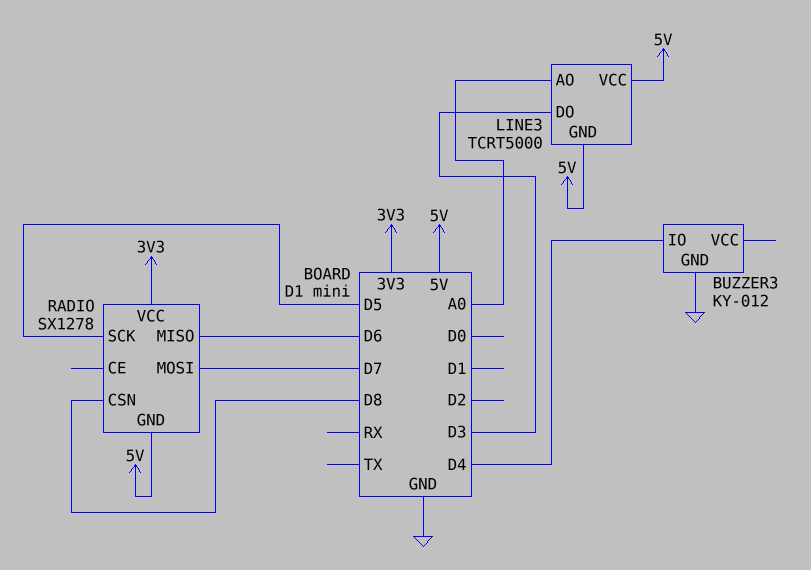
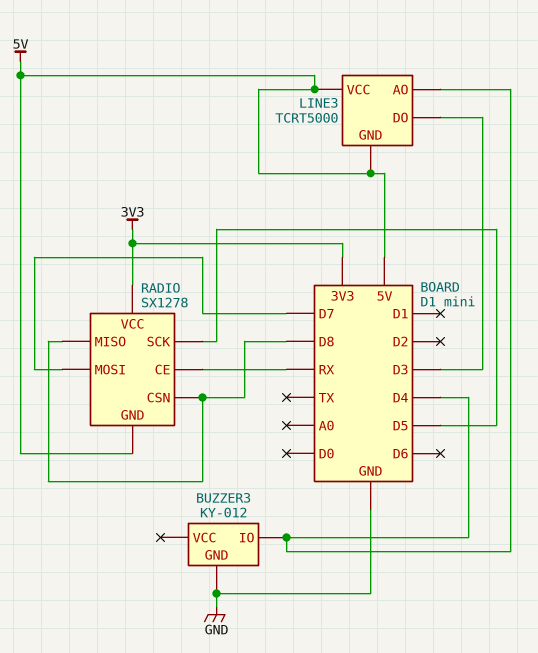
LINE3 pin AO: A0 -> D4
RADIO pin CE: none -> RX
RADIO pin MISO: D6 -> D8

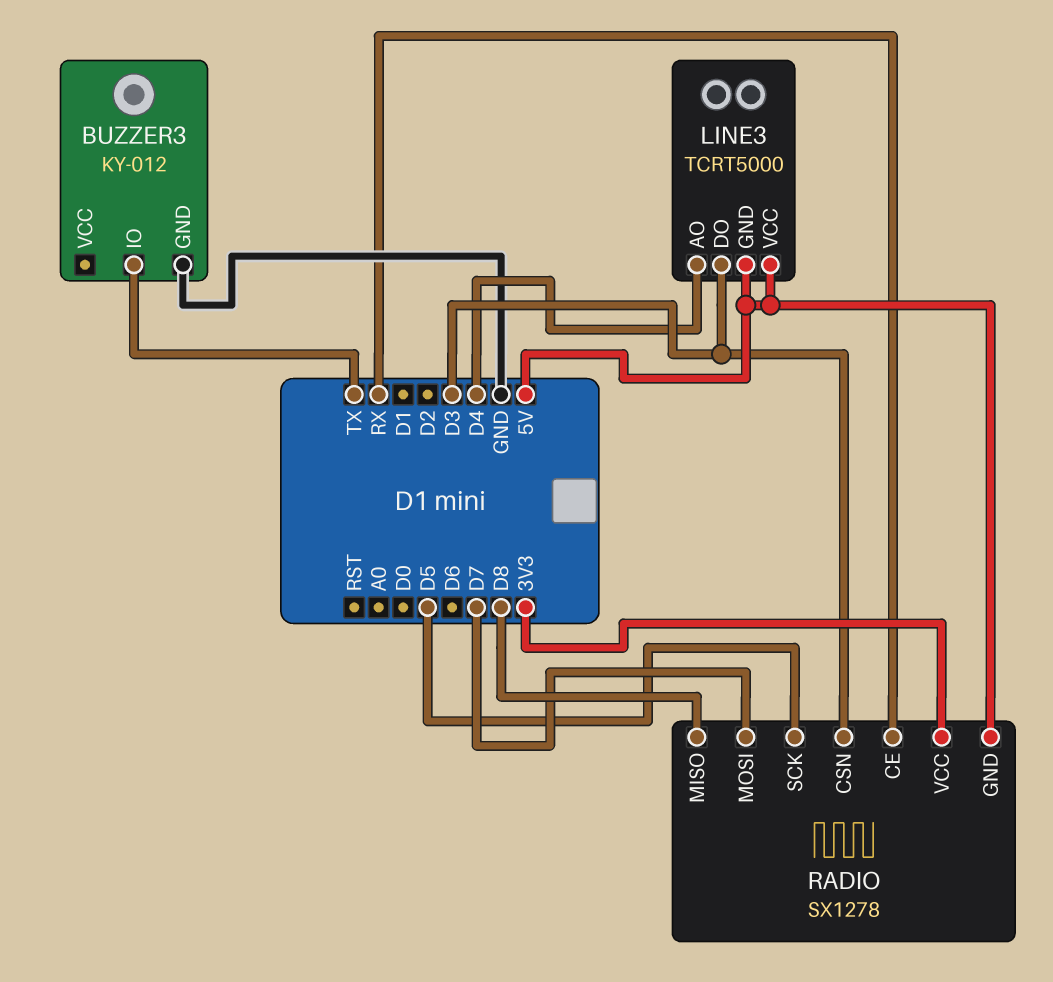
BUZZER3 pin IO: D4 -> TX
RADIO pin CSN: D8 -> D3

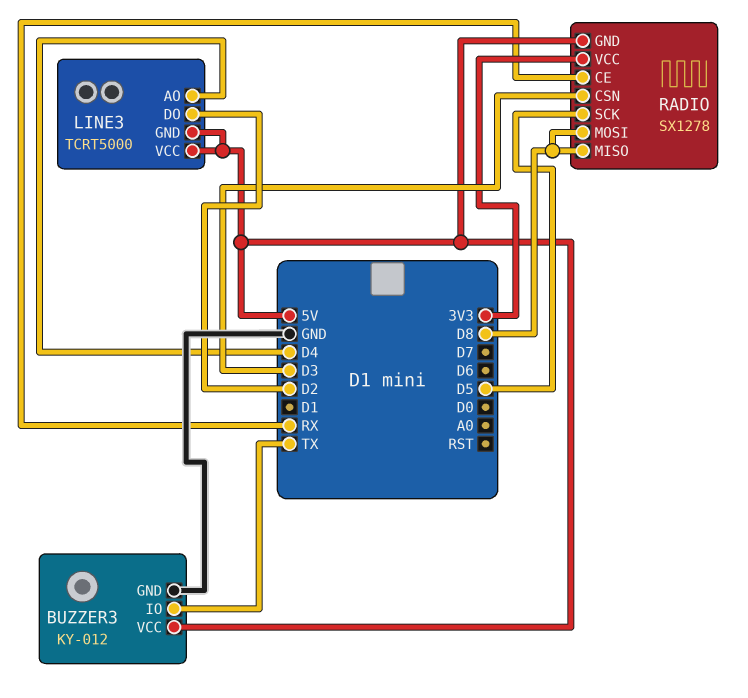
BUZZER3 pin VCC: none -> 5V
LINE3 pin DO: D3 -> D2
RADIO pin MOSI: D7 -> D8

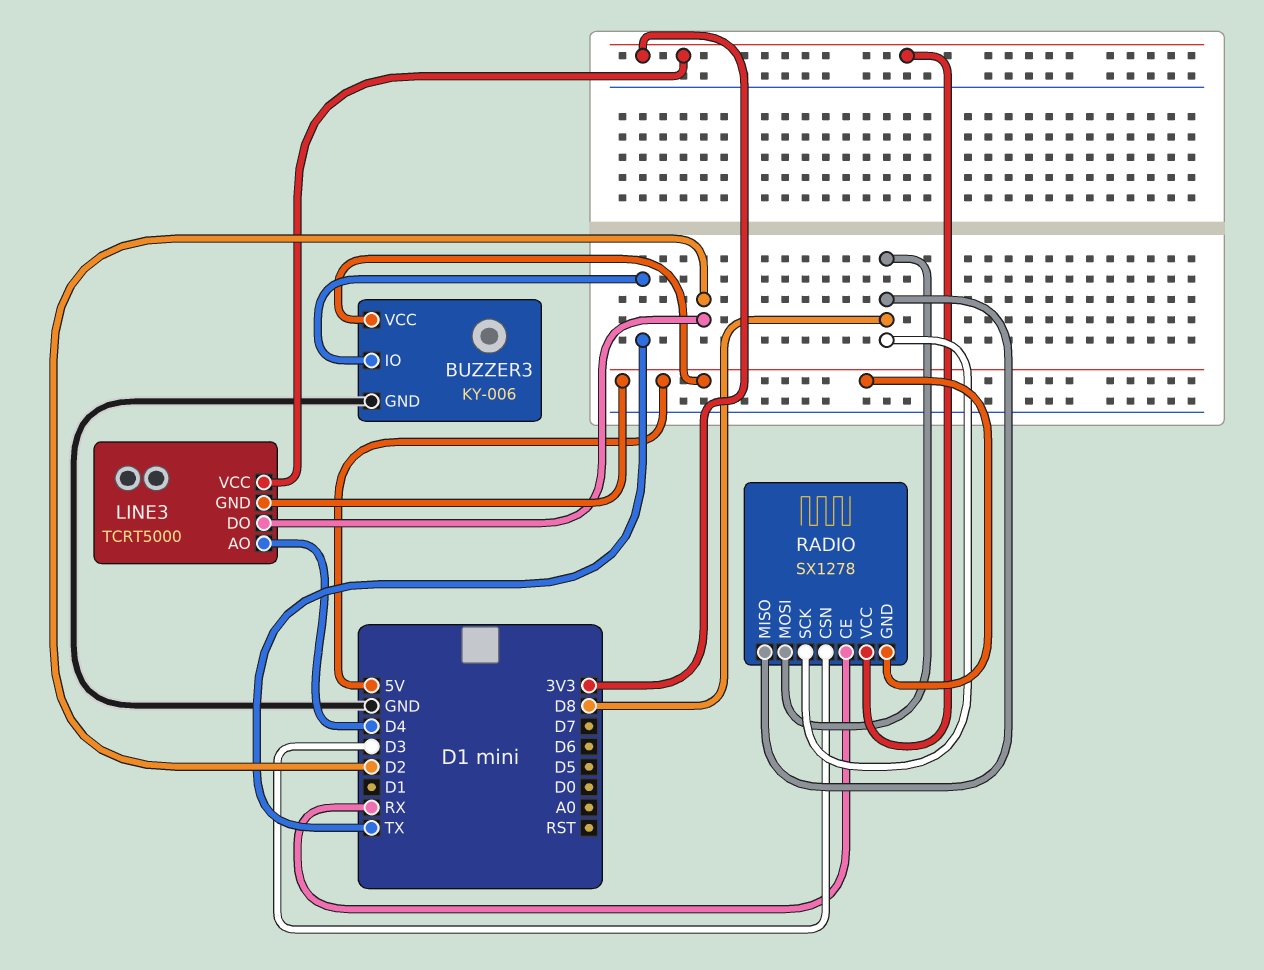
BUZZER3: KY-012 -> KY-006
LINE3 pin VCC: 5V -> 3V3
RADIO pin SCK: D5 -> D8

